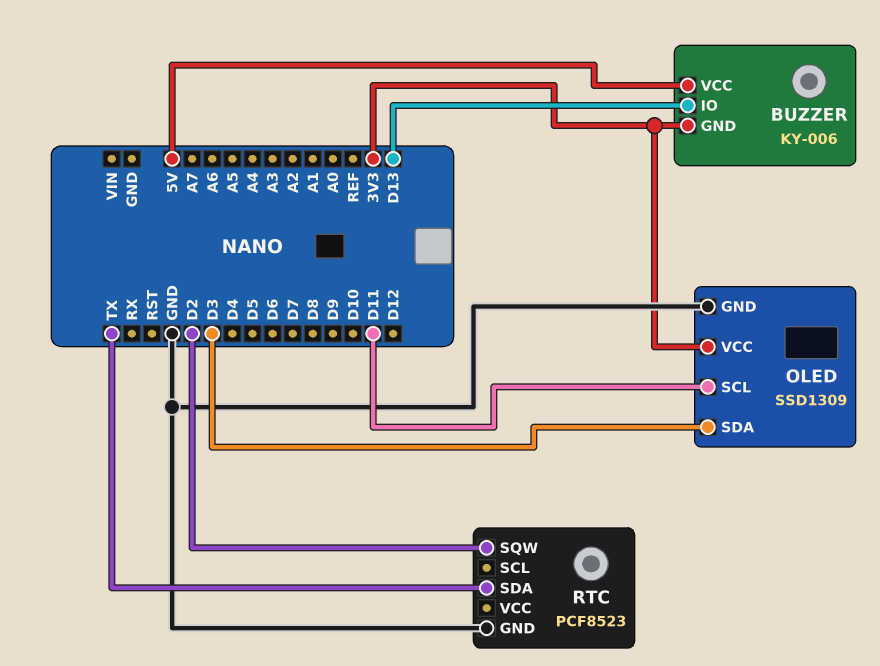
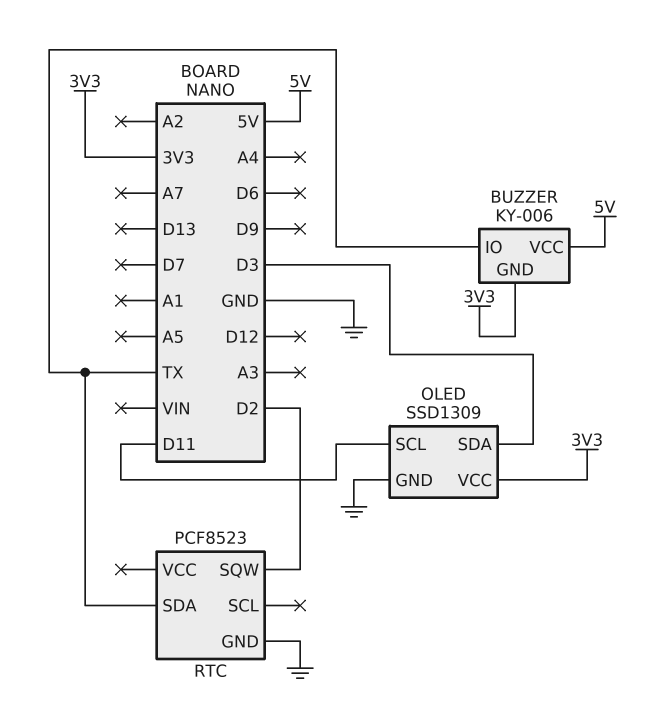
BUZZER pin IO: D13 -> TX

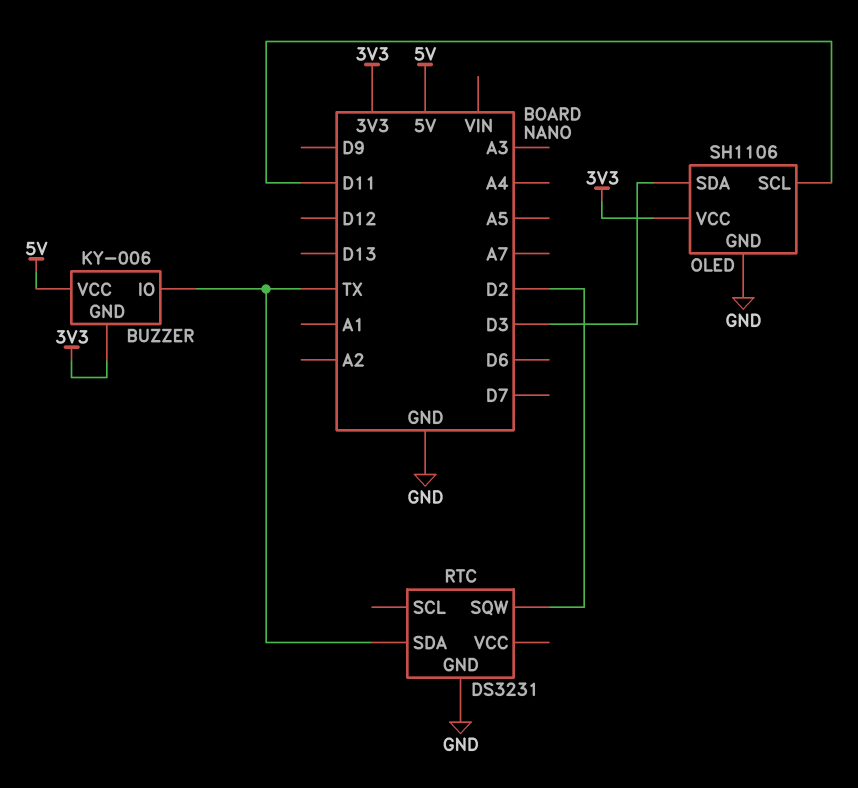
OLED: SSD1309 -> SH1106
RTC: PCF8523 -> DS3231

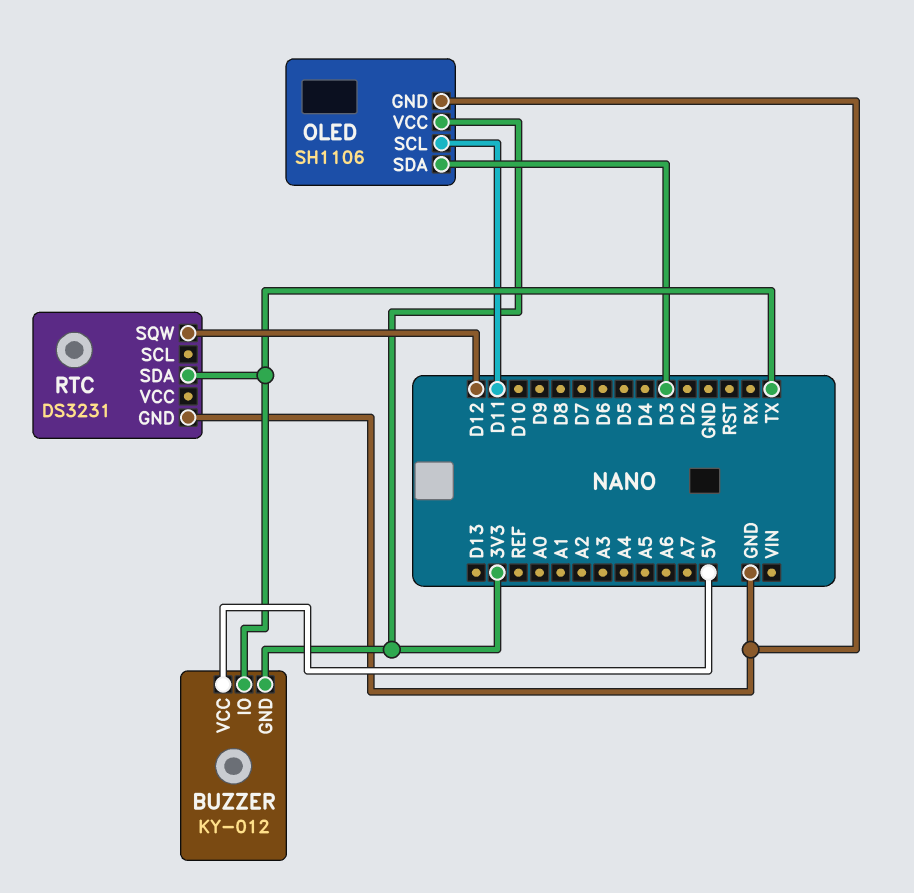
BUZZER: KY-006 -> KY-012
RTC pin SQW: D2 -> D12

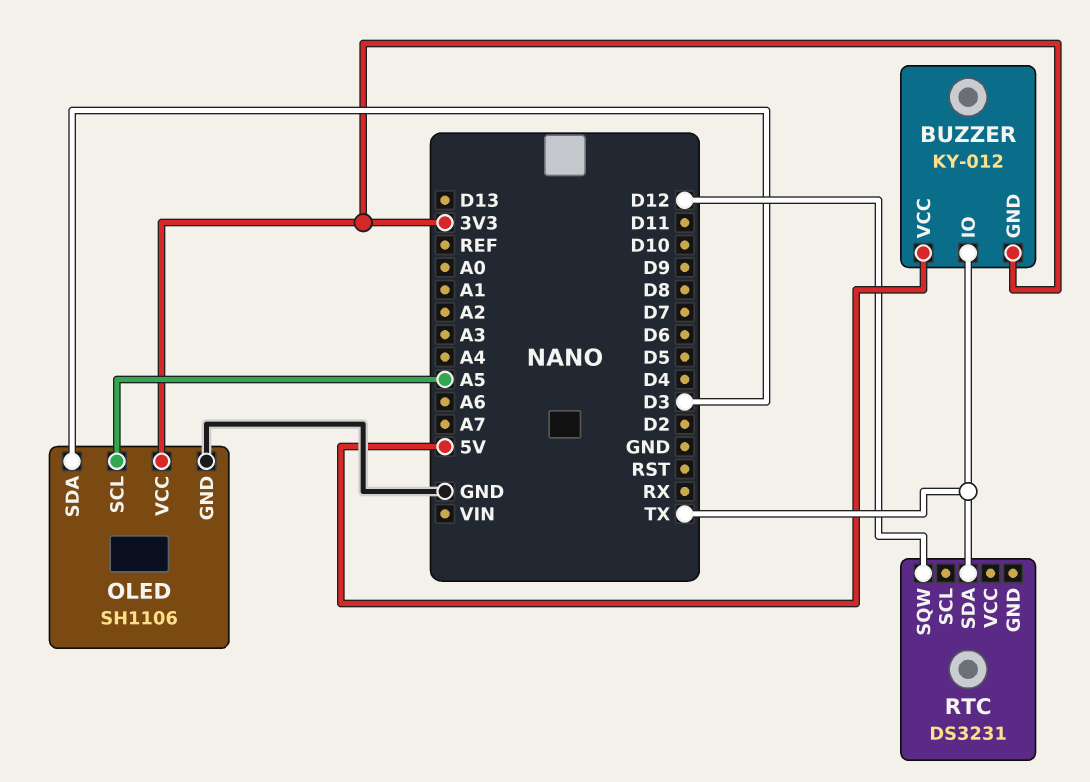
OLED pin SCL: D11 -> A5
RTC pin GND: GND -> none

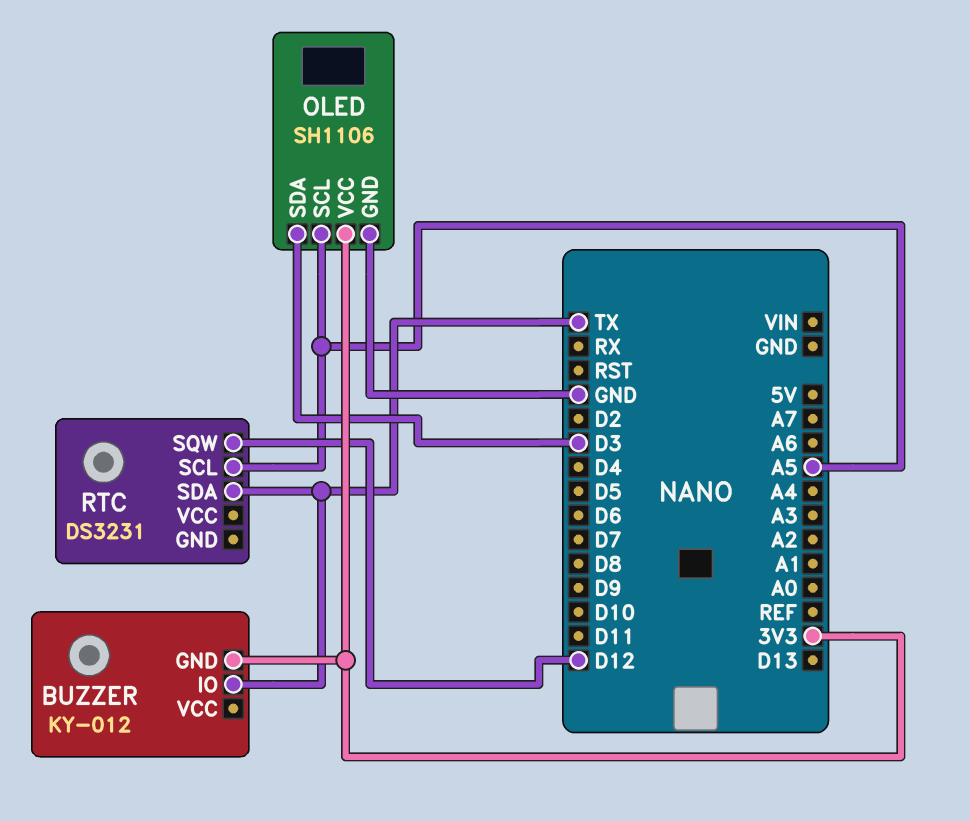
BUZZER pin VCC: 5V -> none
RTC pin SCL: none -> A5

